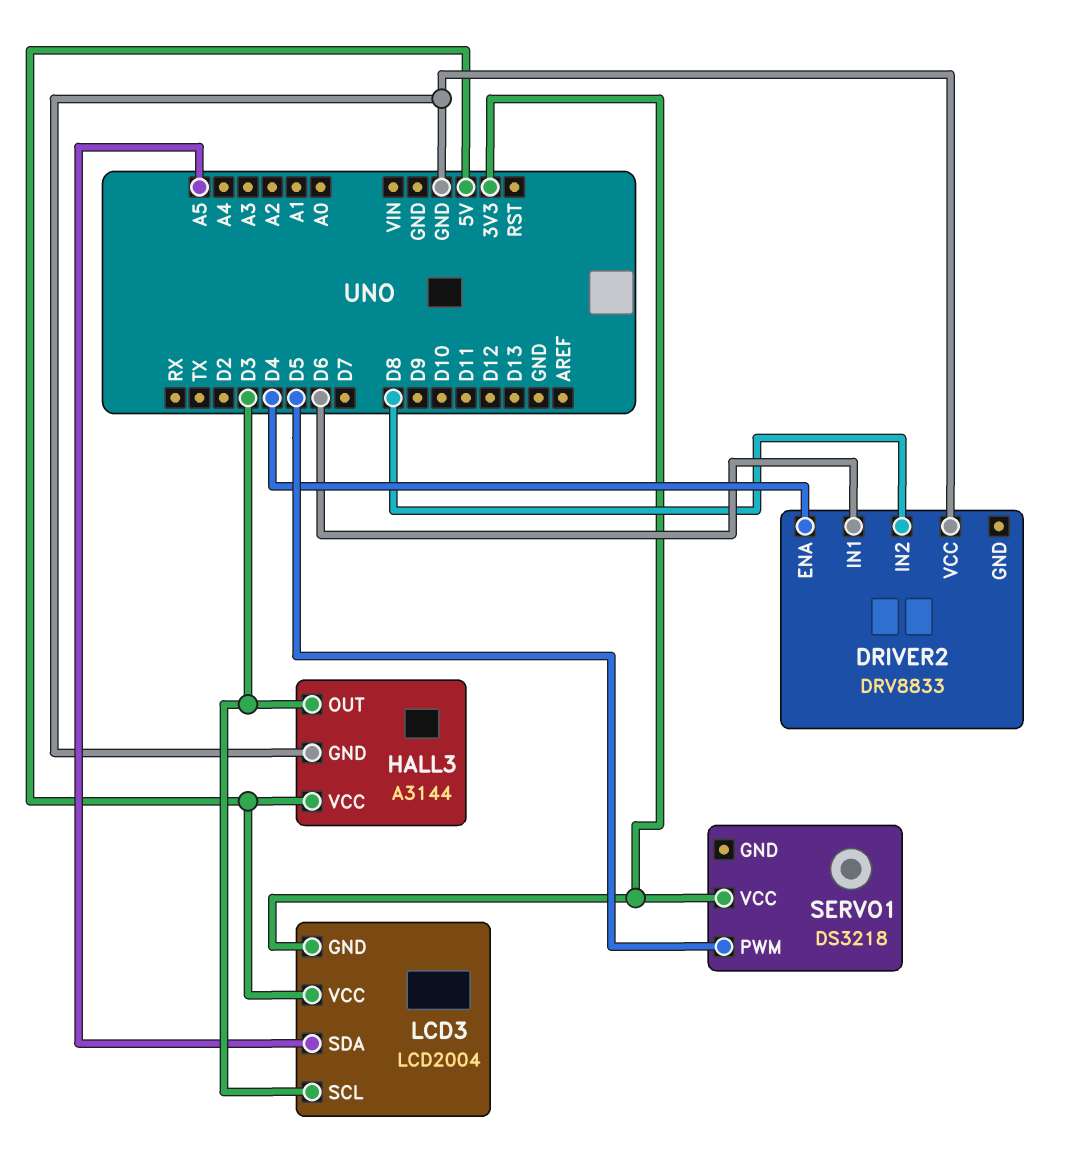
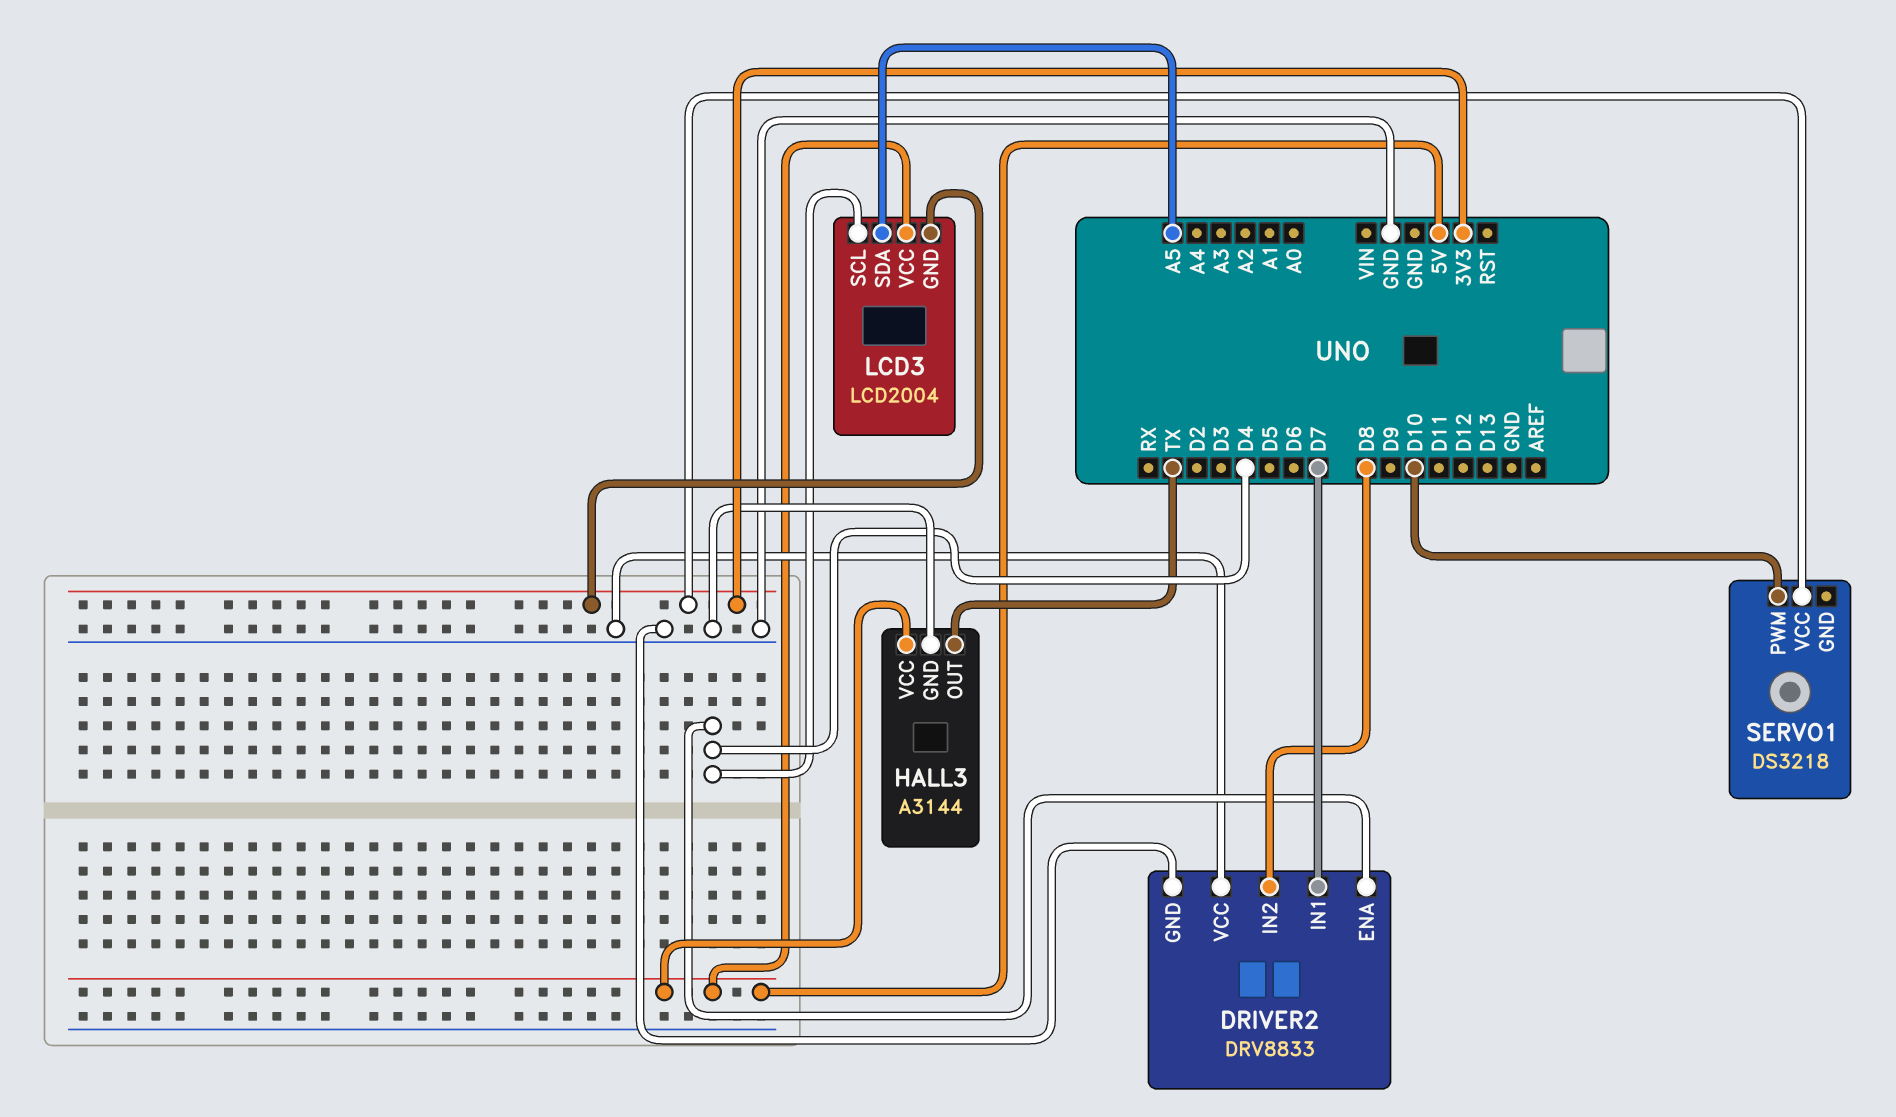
DRIVER2 pin GND: none -> GND
DRIVER2 pin IN1: D6 -> D7
HALL3 pin OUT: D3 -> TX
LCD3 pin SCL: D3 -> D4
SERVO1 pin PWM: D5 -> D10

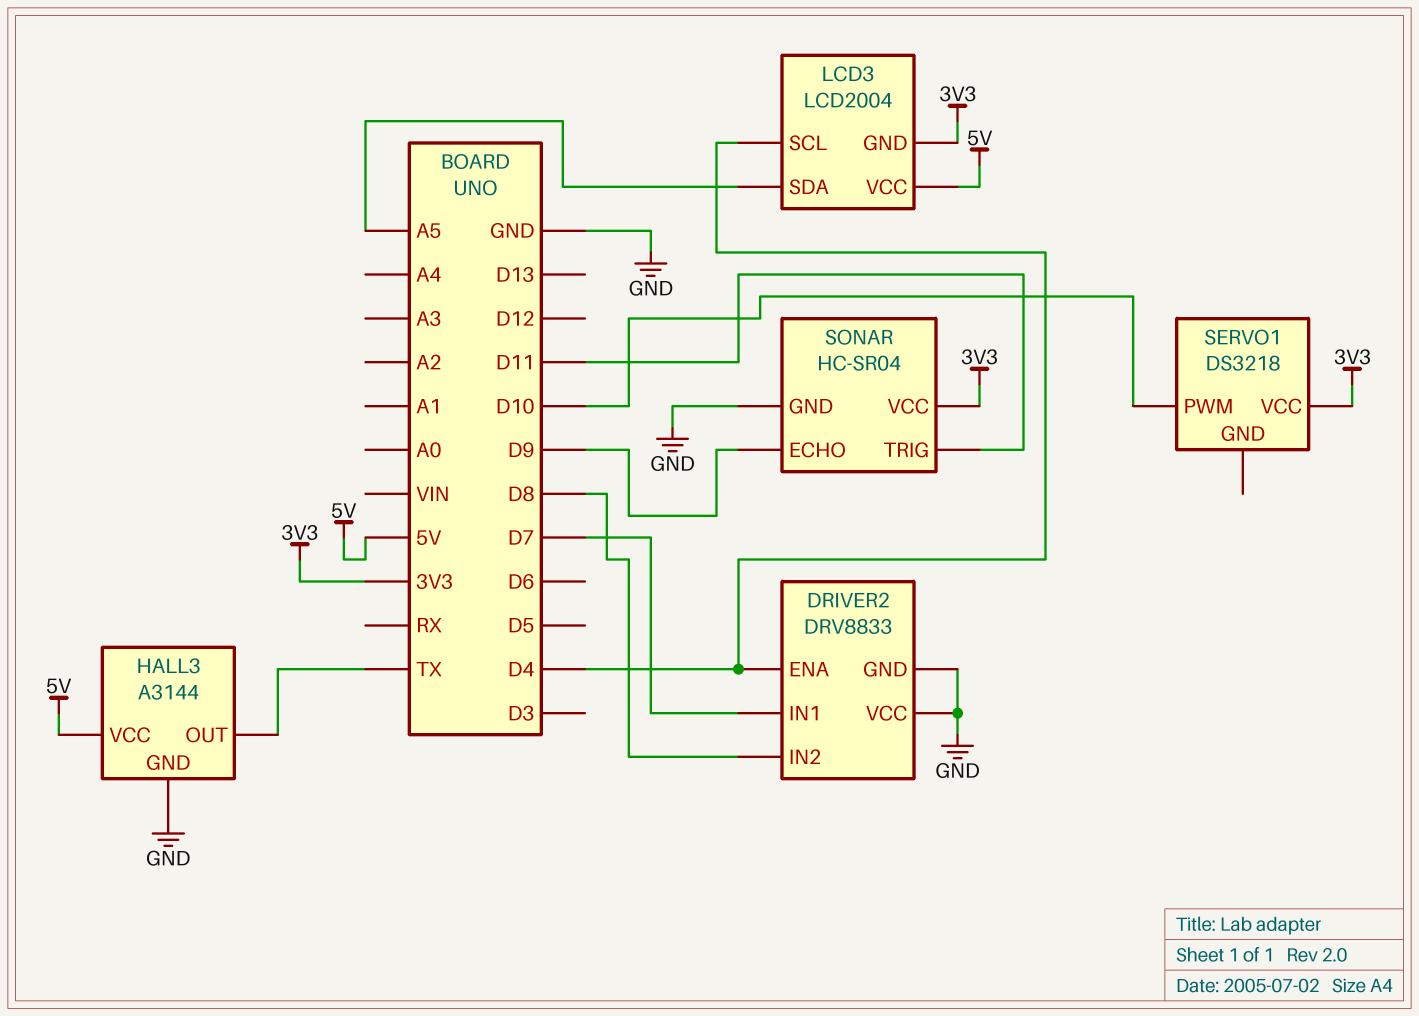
SONAR: none -> HC-SR04
SONAR pin ECHO: none -> D9
SONAR pin GND: none -> GND
SONAR pin TRIG: none -> D11
SONAR pin VCC: none -> 3V3

